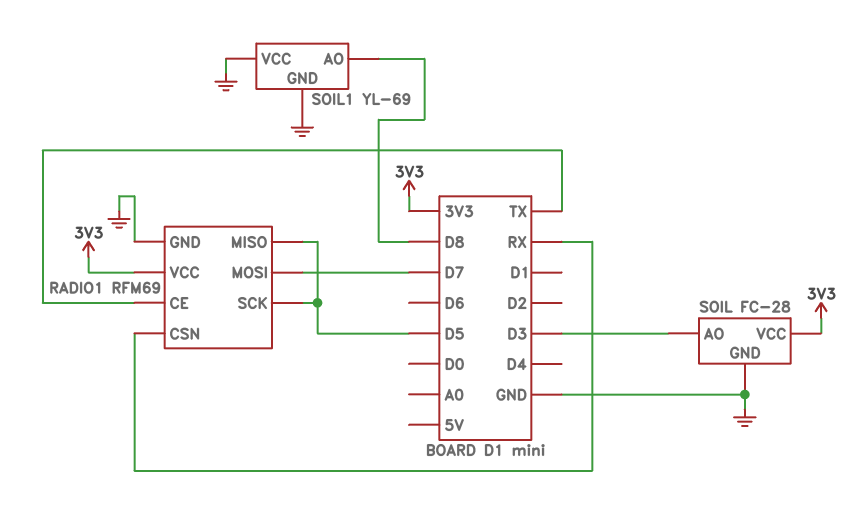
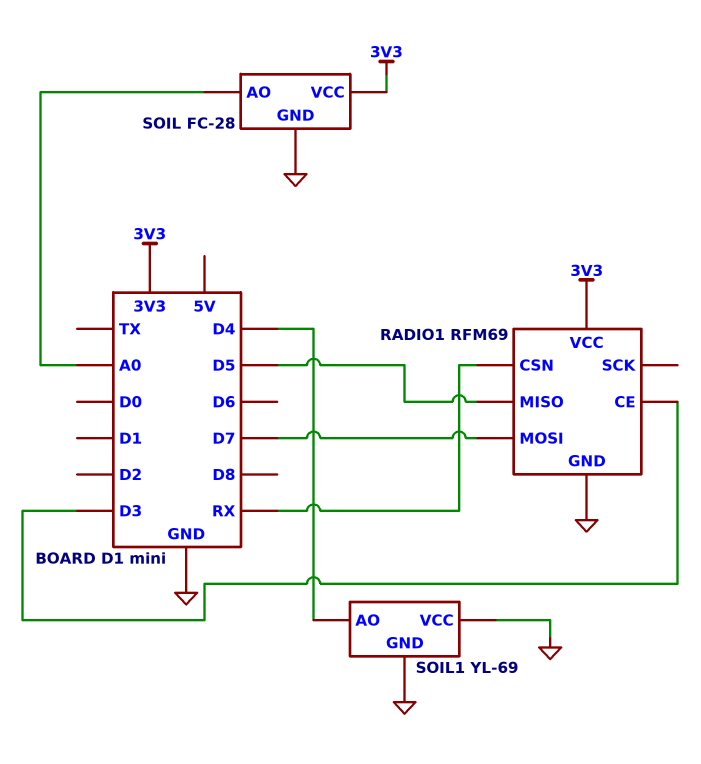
RADIO1 pin CE: TX -> D3
RADIO1 pin SCK: D5 -> none
SOIL pin AO: D3 -> A0
SOIL1 pin AO: D8 -> D4

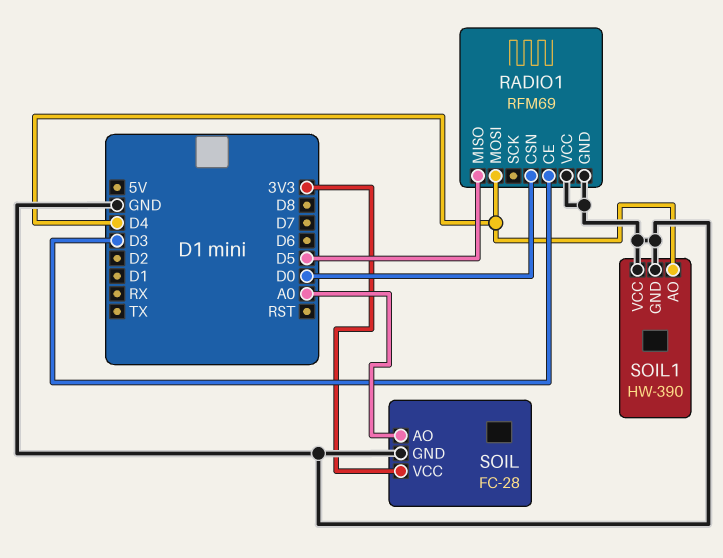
RADIO1 pin CSN: RX -> D0
RADIO1 pin MOSI: D7 -> D4
RADIO1 pin VCC: 3V3 -> GND
SOIL1: YL-69 -> HW-390

